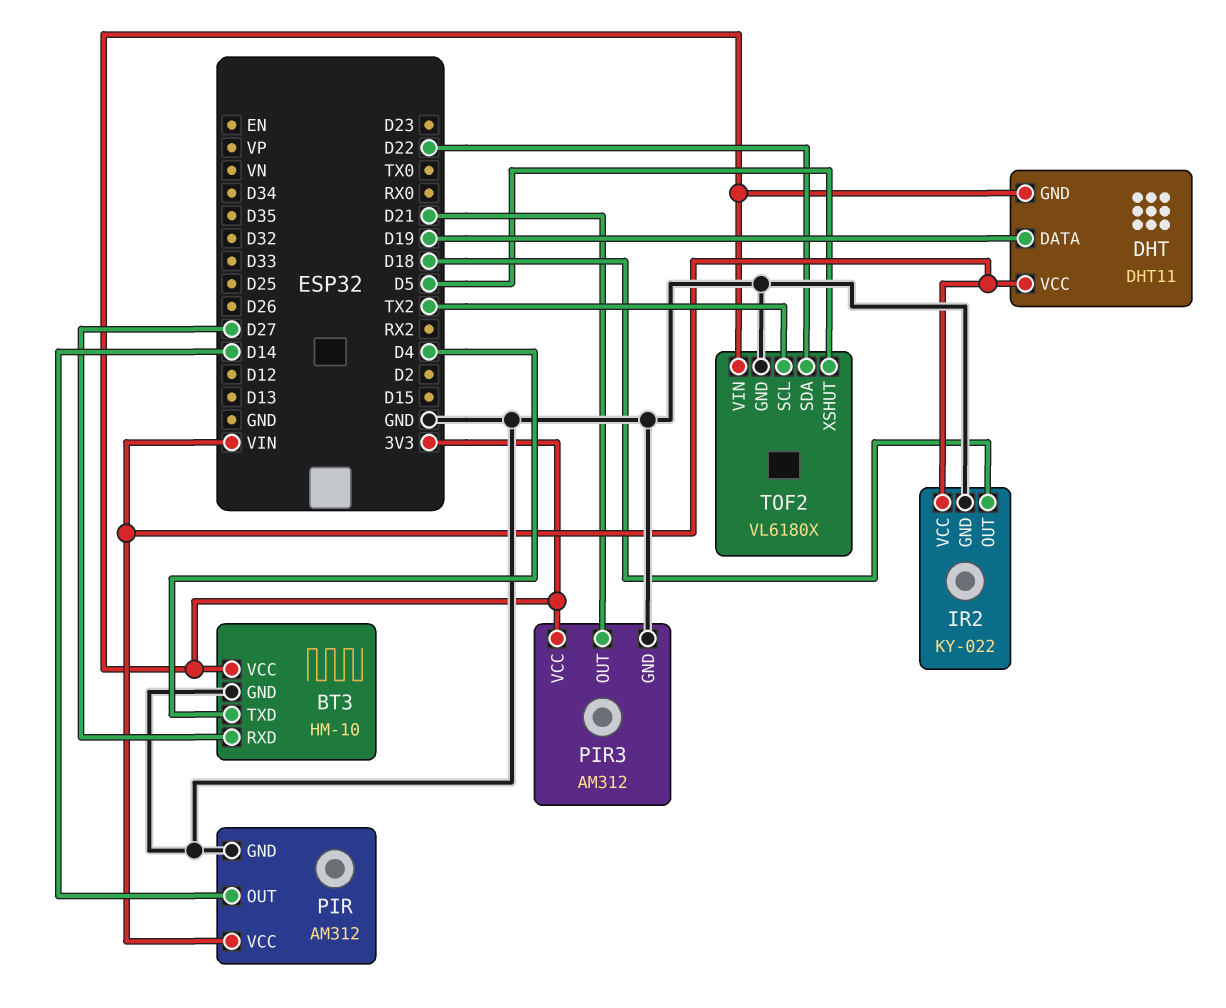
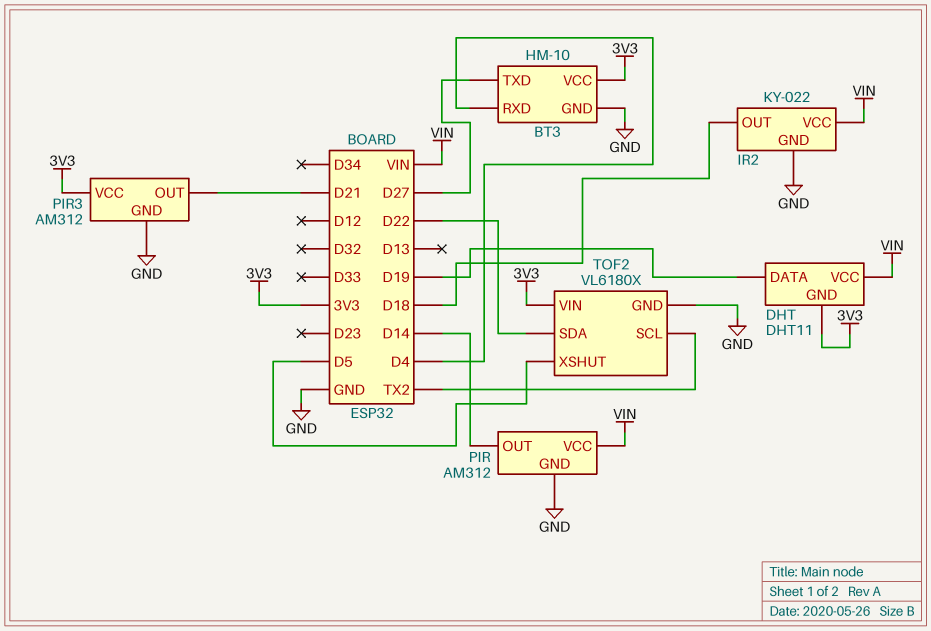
BT3 pin RXD: D27 -> D4
BT3 pin TXD: D4 -> D27

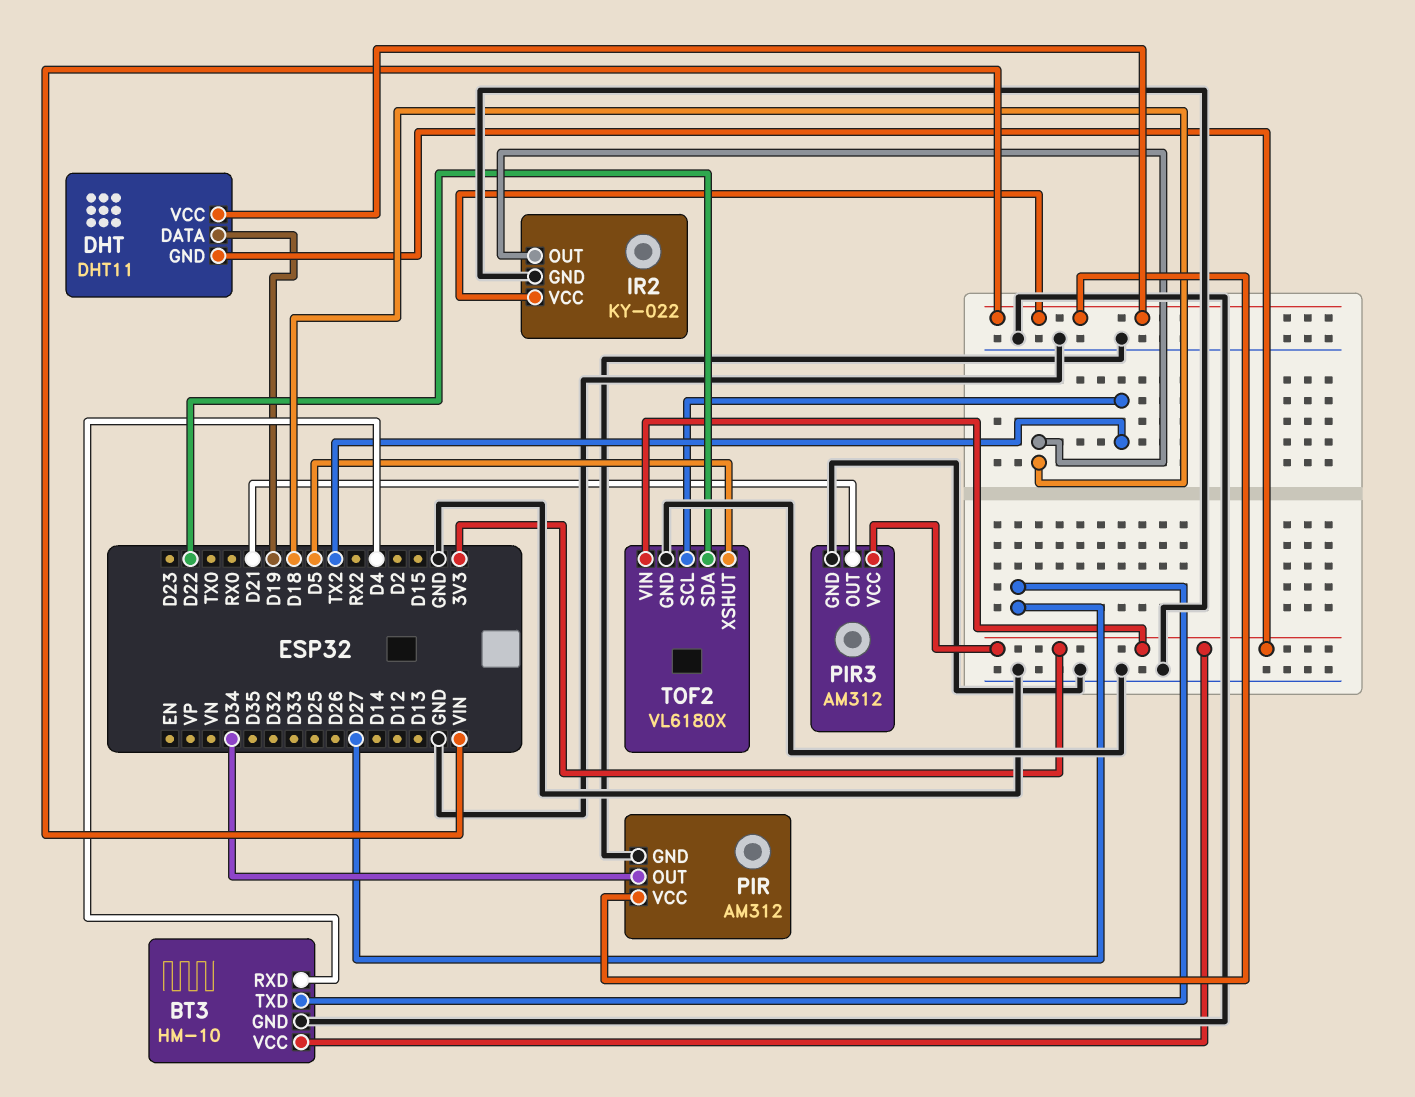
PIR pin OUT: D14 -> D34

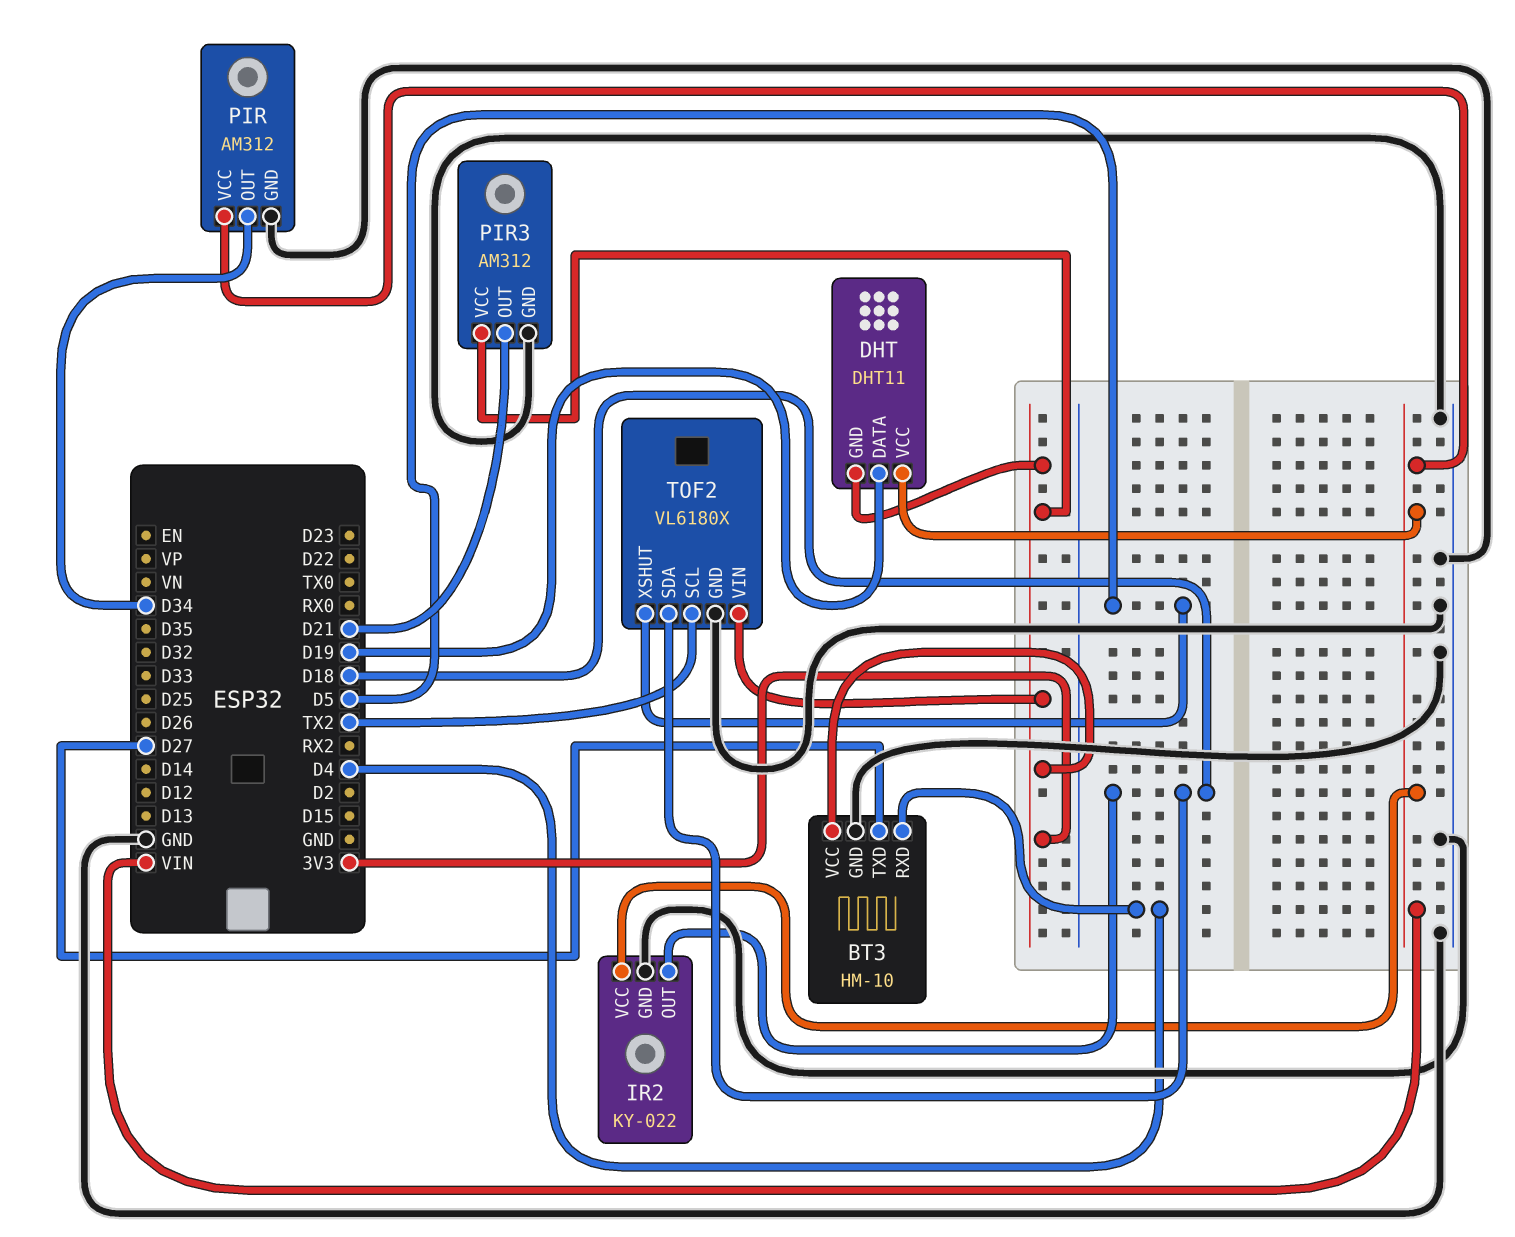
TOF2 pin SDA: D22 -> D18

